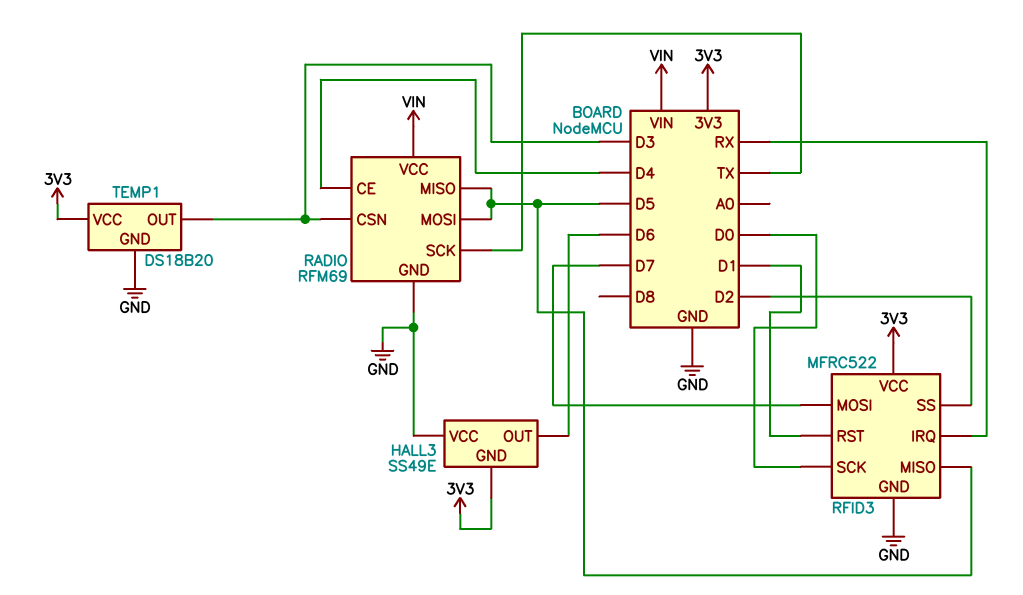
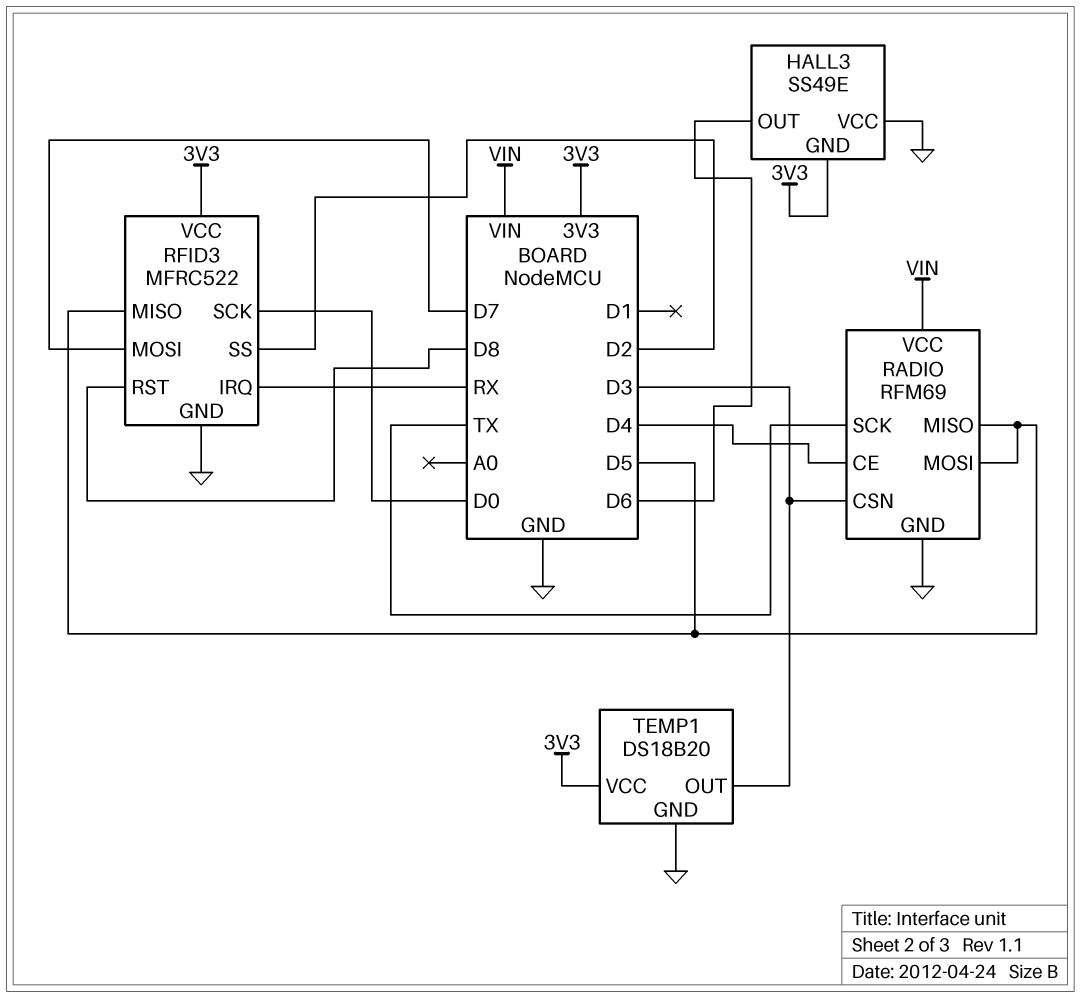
RFID3 pin RST: D1 -> D8

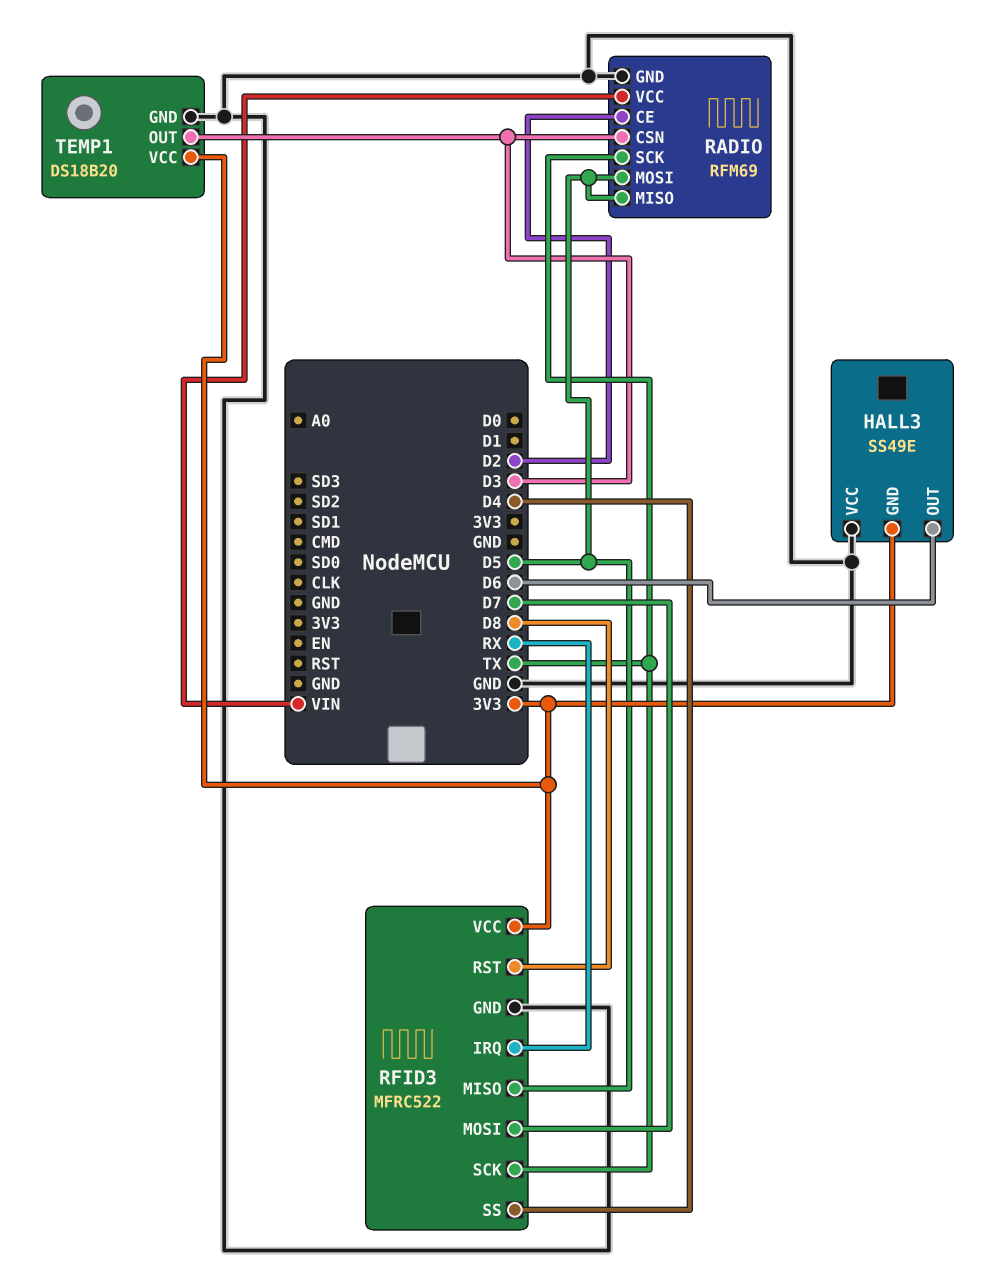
RADIO pin CE: D4 -> D2
RFID3 pin SCK: D0 -> TX
RFID3 pin SS: D2 -> D4

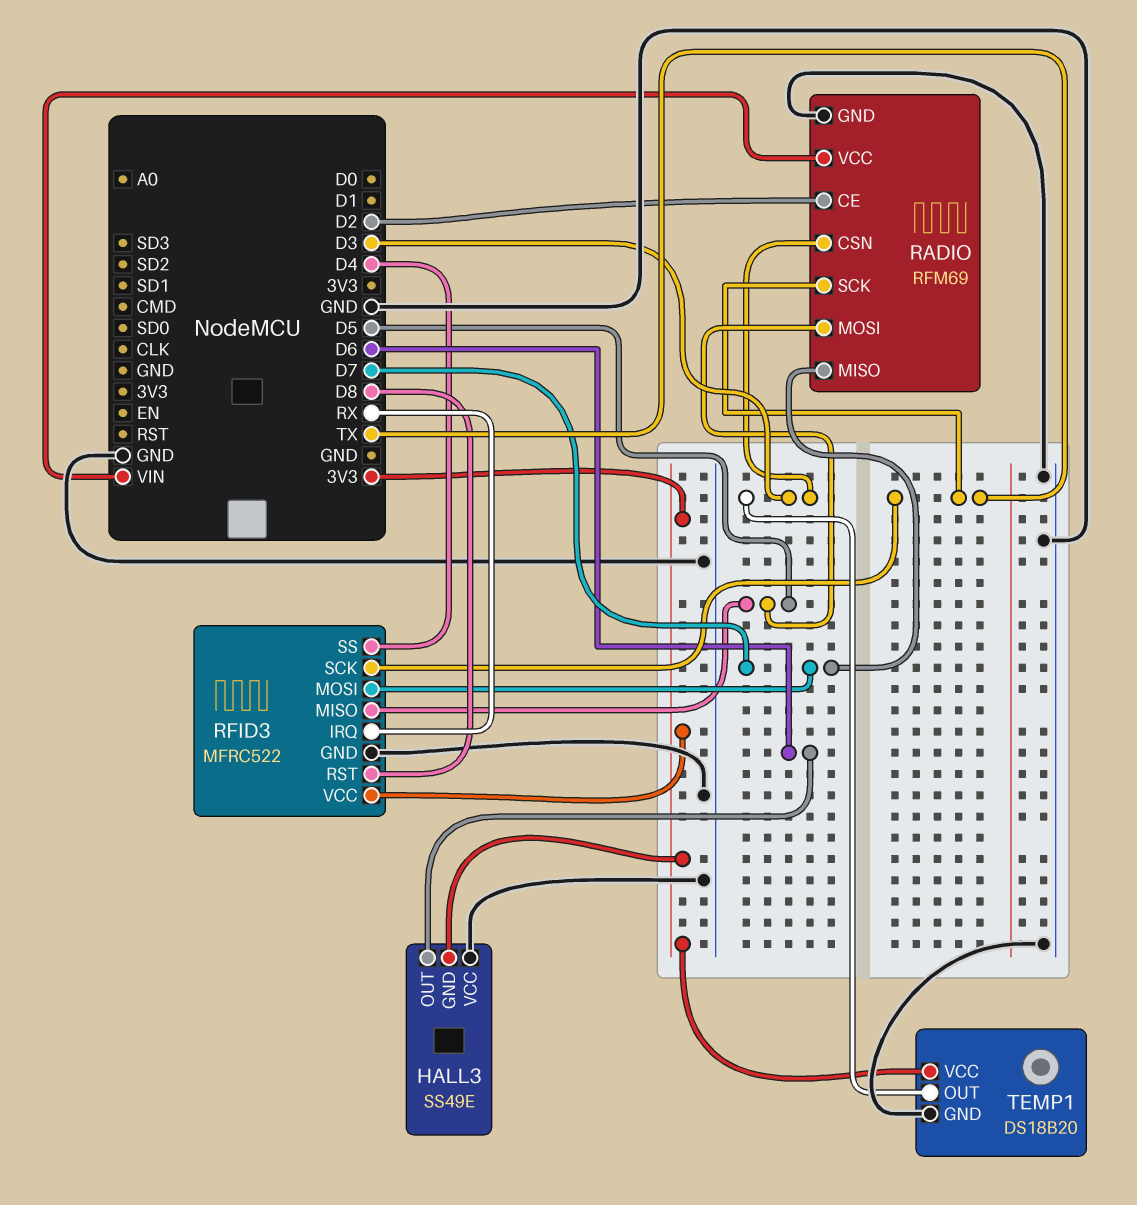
RADIO pin MISO: D5 -> D7

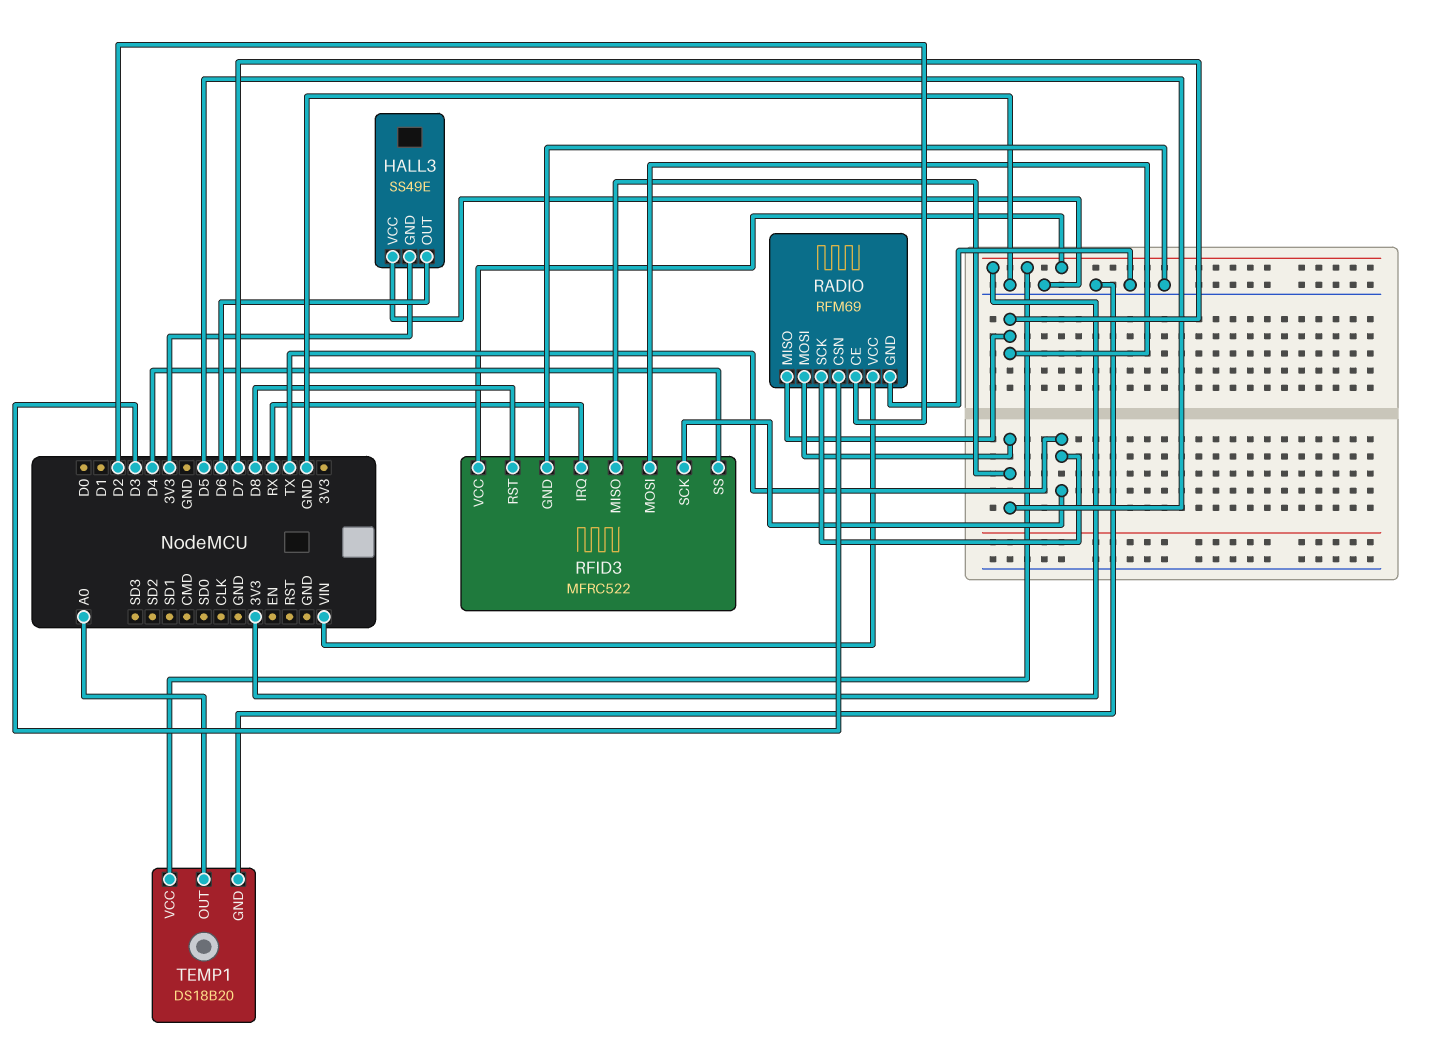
TEMP1 pin OUT: D3 -> A0

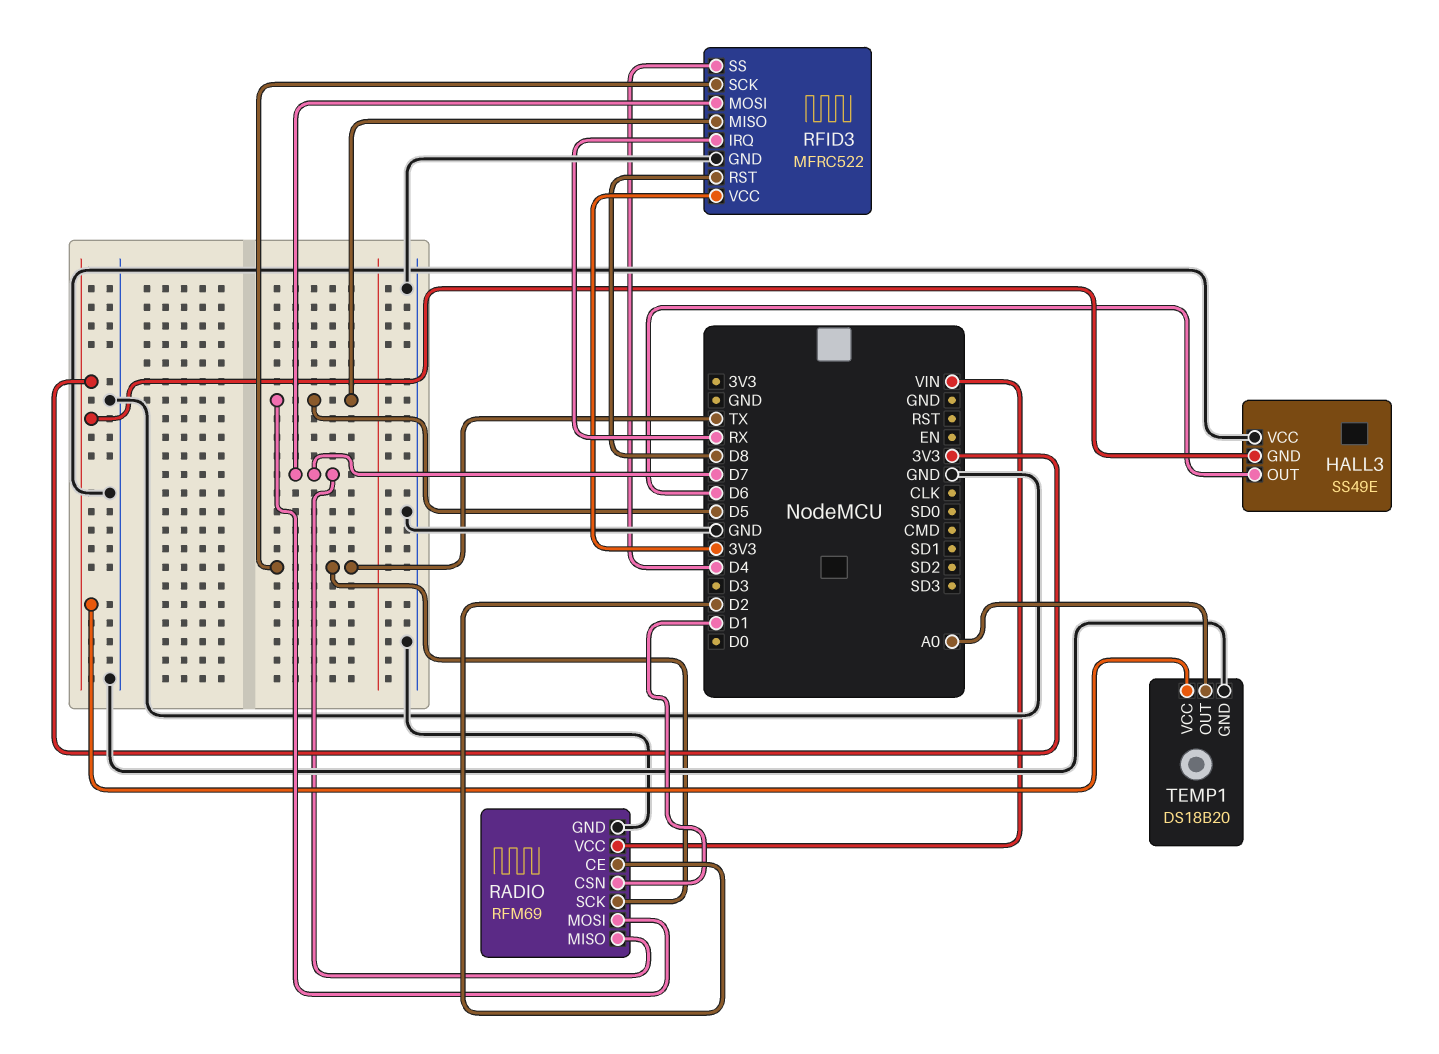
RADIO pin CSN: D3 -> D1

